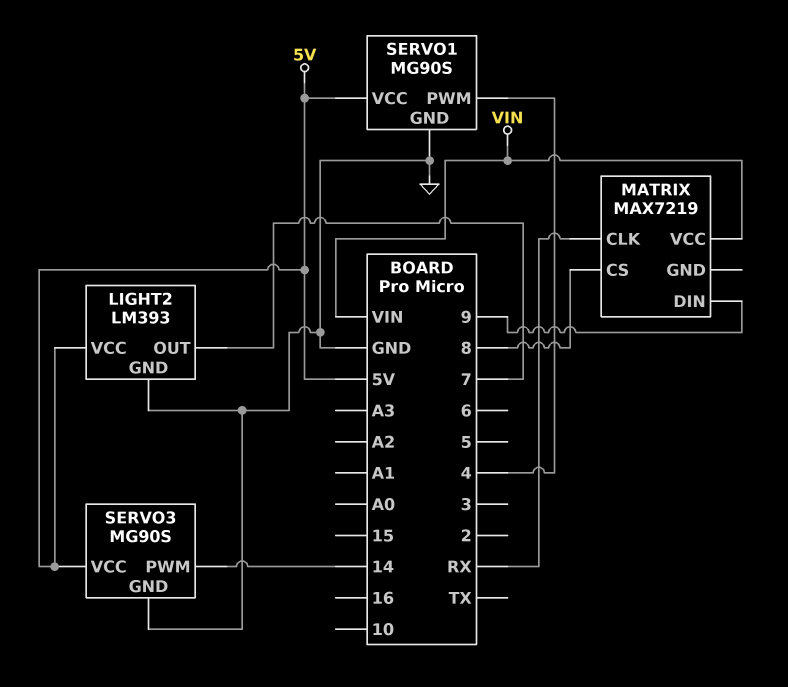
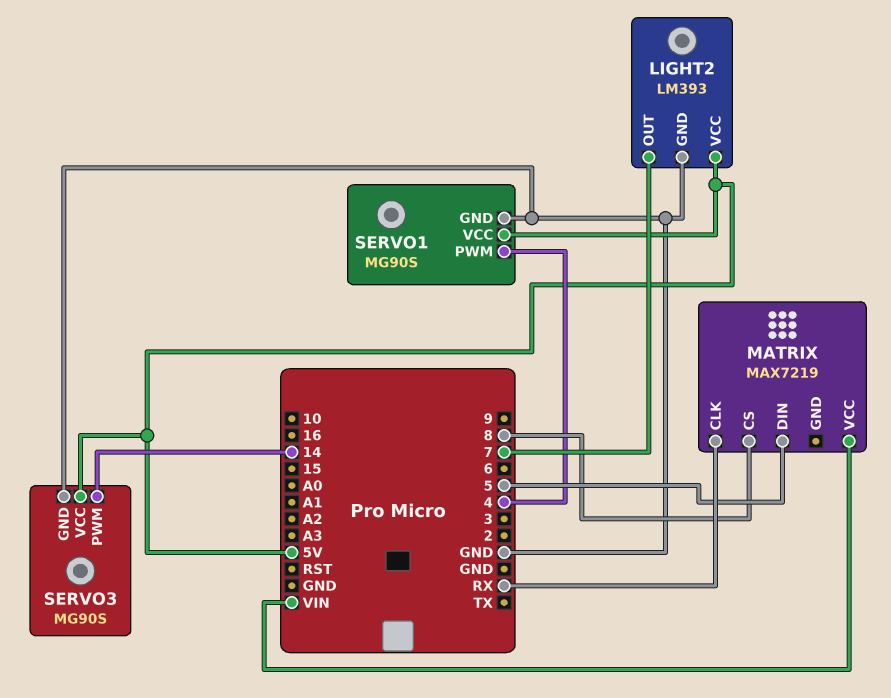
MATRIX pin DIN: 9 -> 5

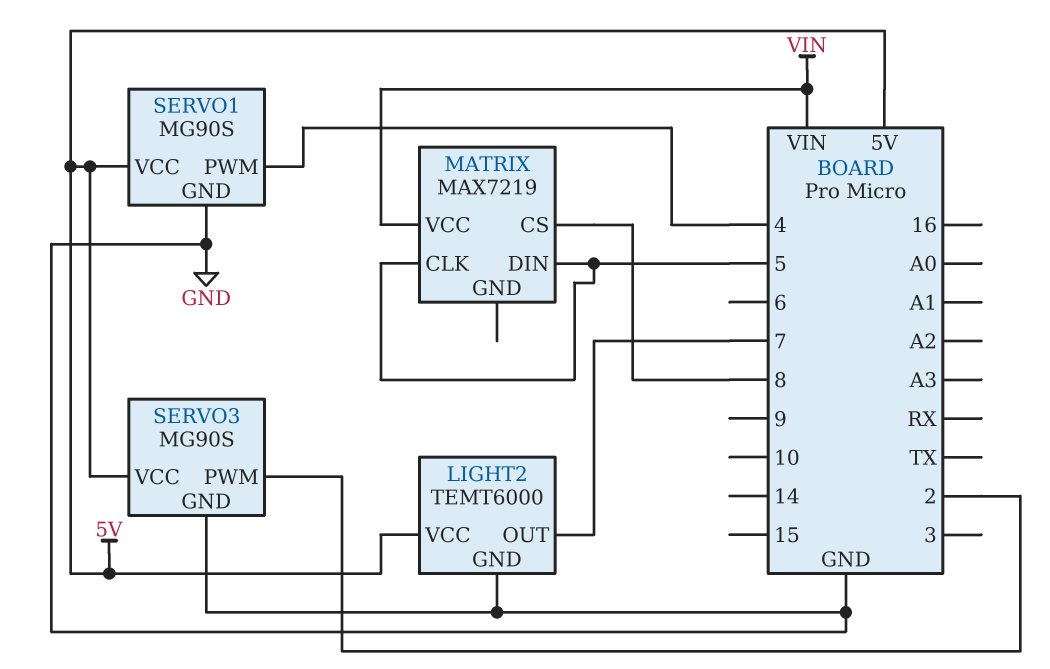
LIGHT2: LM393 -> TEMT6000
MATRIX pin CLK: RX -> 5
SERVO3 pin PWM: 14 -> 2

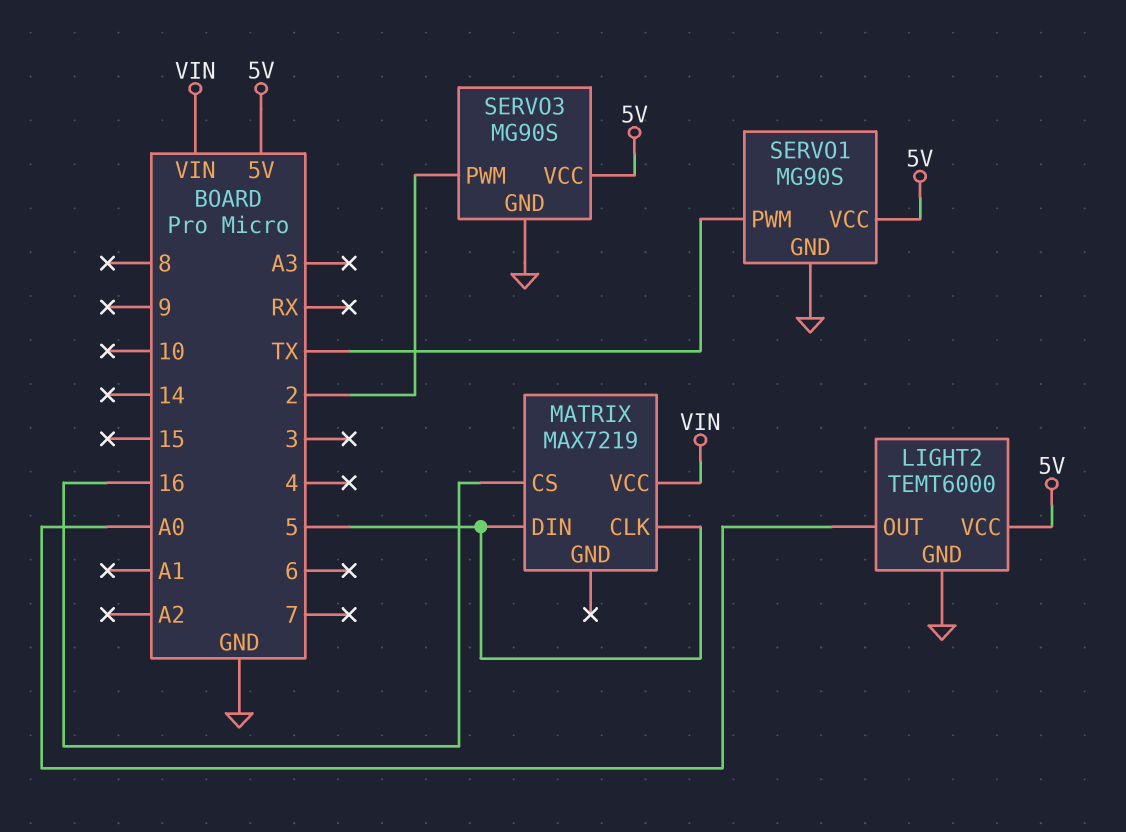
LIGHT2 pin OUT: 7 -> A0
MATRIX pin CS: 8 -> 16
SERVO1 pin PWM: 4 -> TX

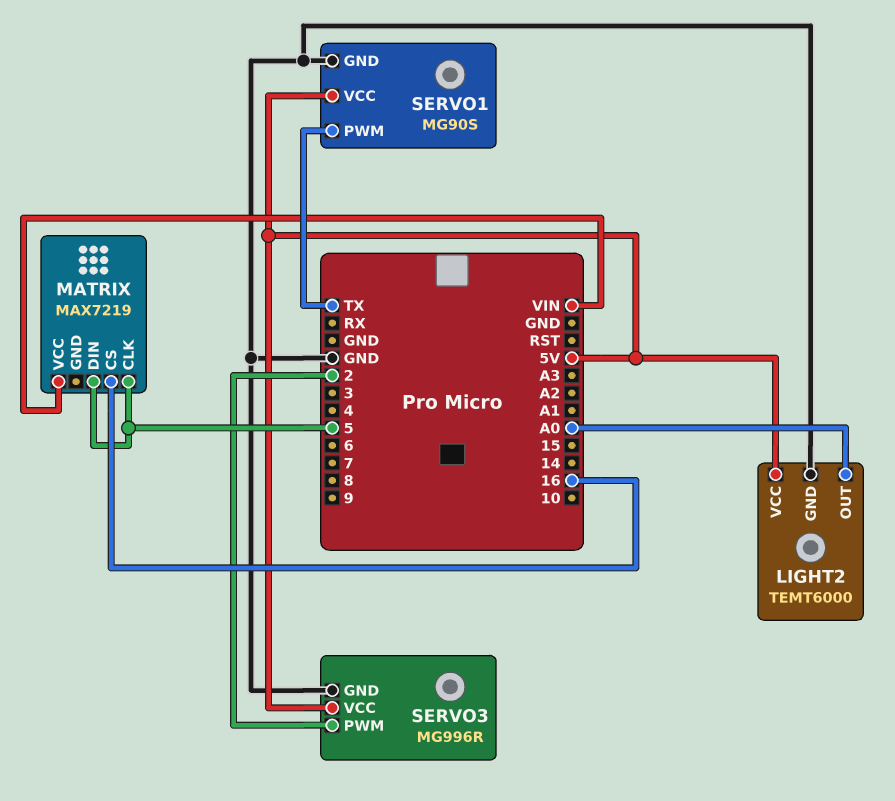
SERVO3: MG90S -> MG996R

